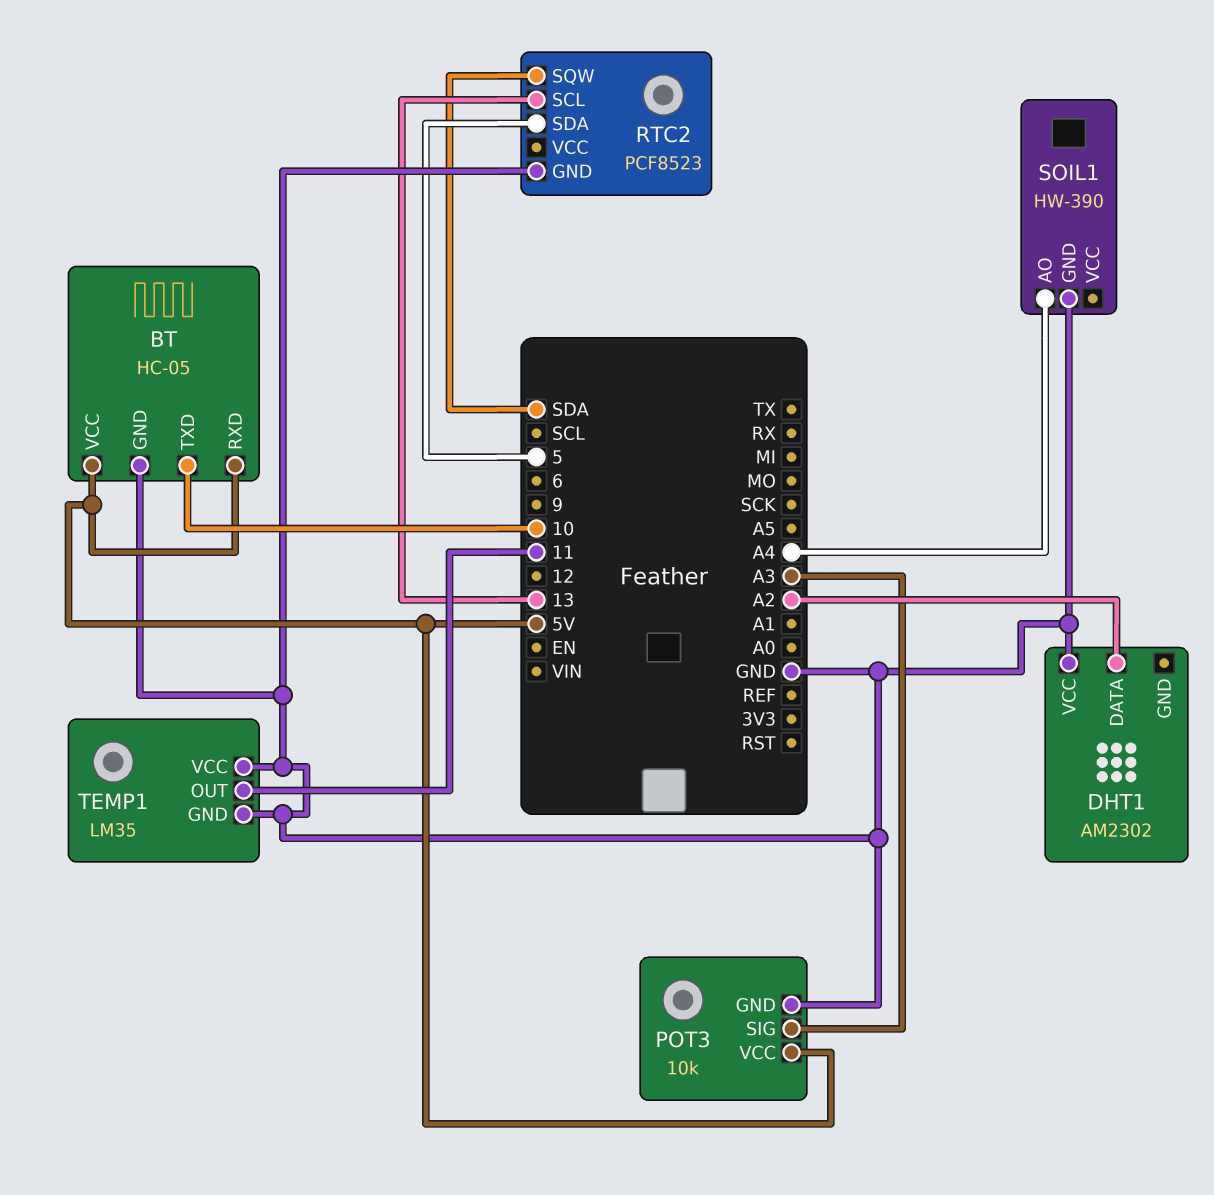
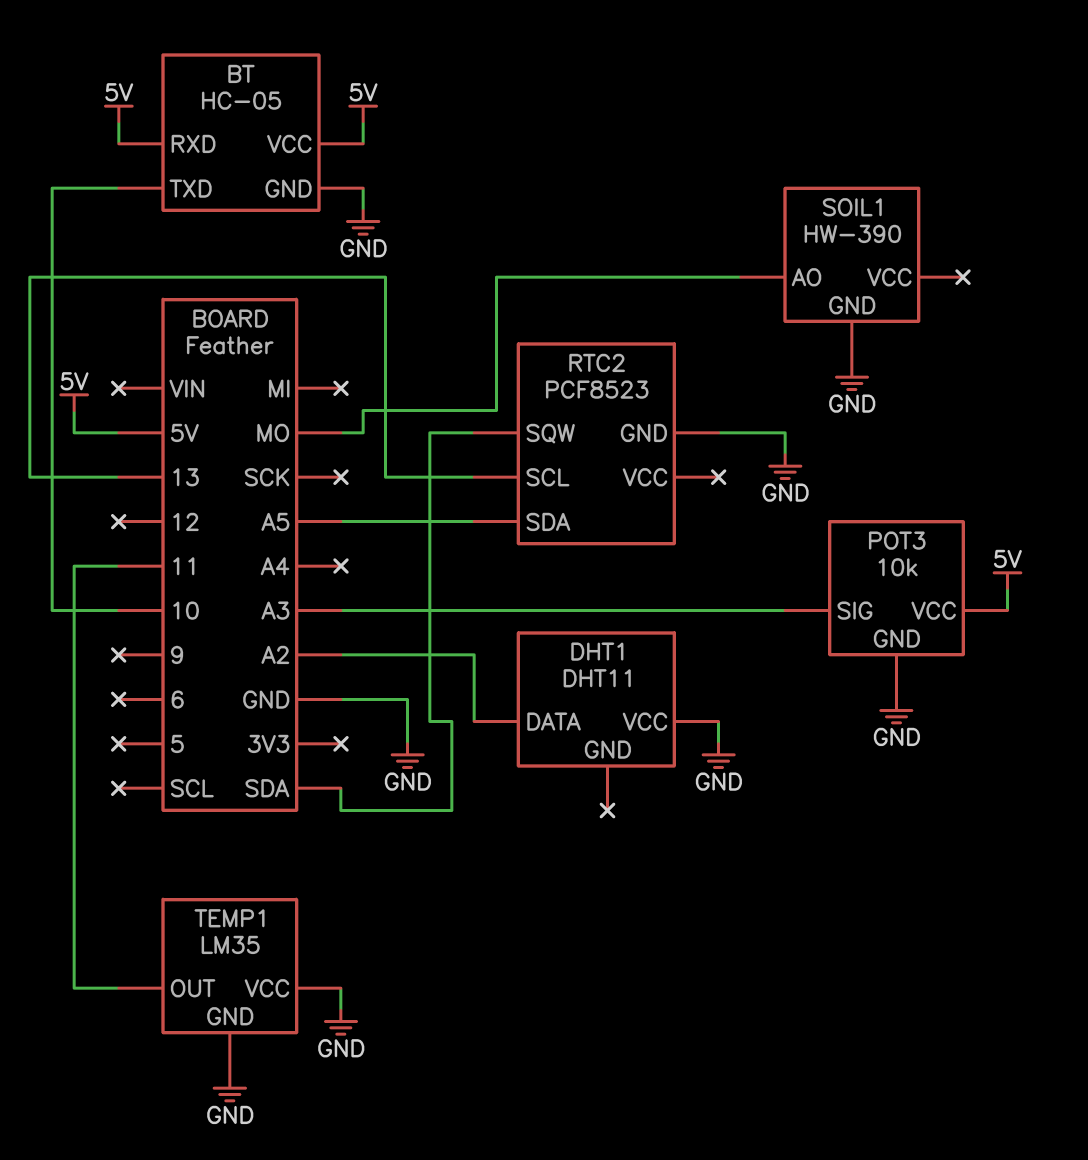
DHT1: AM2302 -> DHT11
RTC2 pin SDA: 5 -> A5
SOIL1 pin AO: A4 -> MO

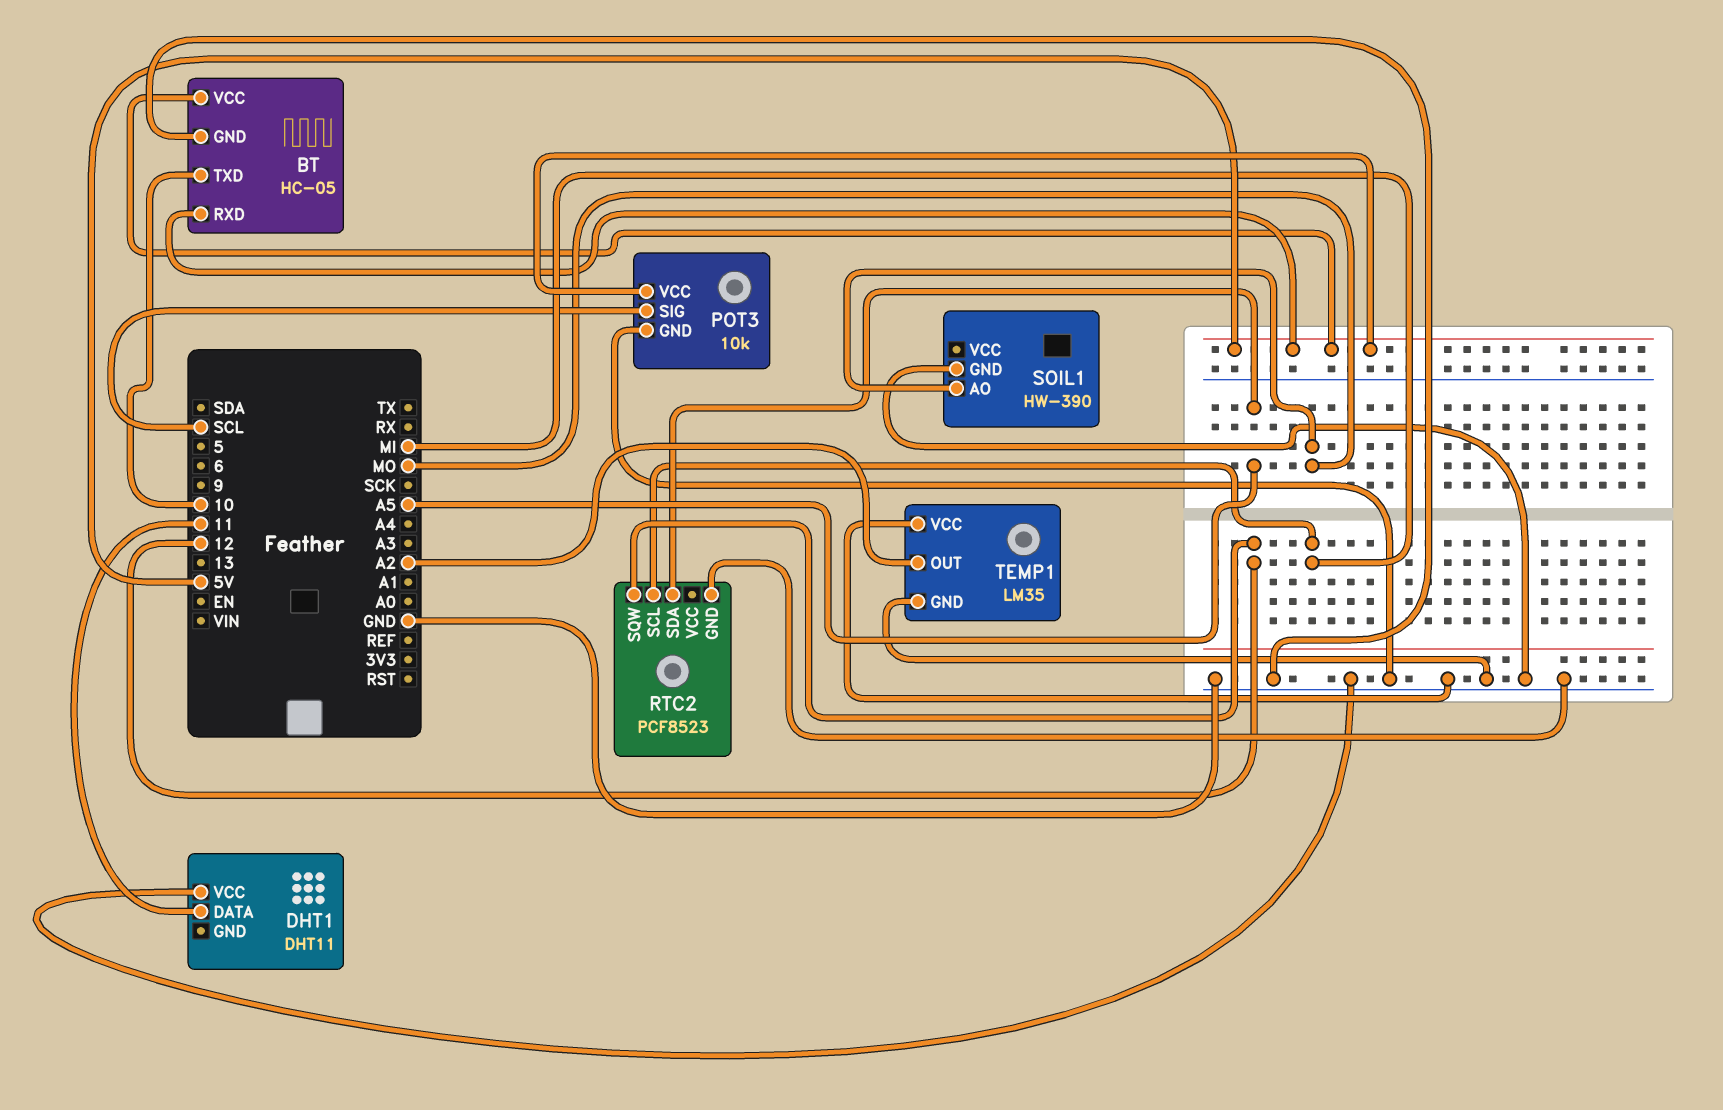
DHT1 pin DATA: A2 -> 11
POT3 pin SIG: A3 -> SCL
RTC2 pin SCL: 13 -> MI
RTC2 pin SQW: SDA -> 12
TEMP1 pin OUT: 11 -> A2

